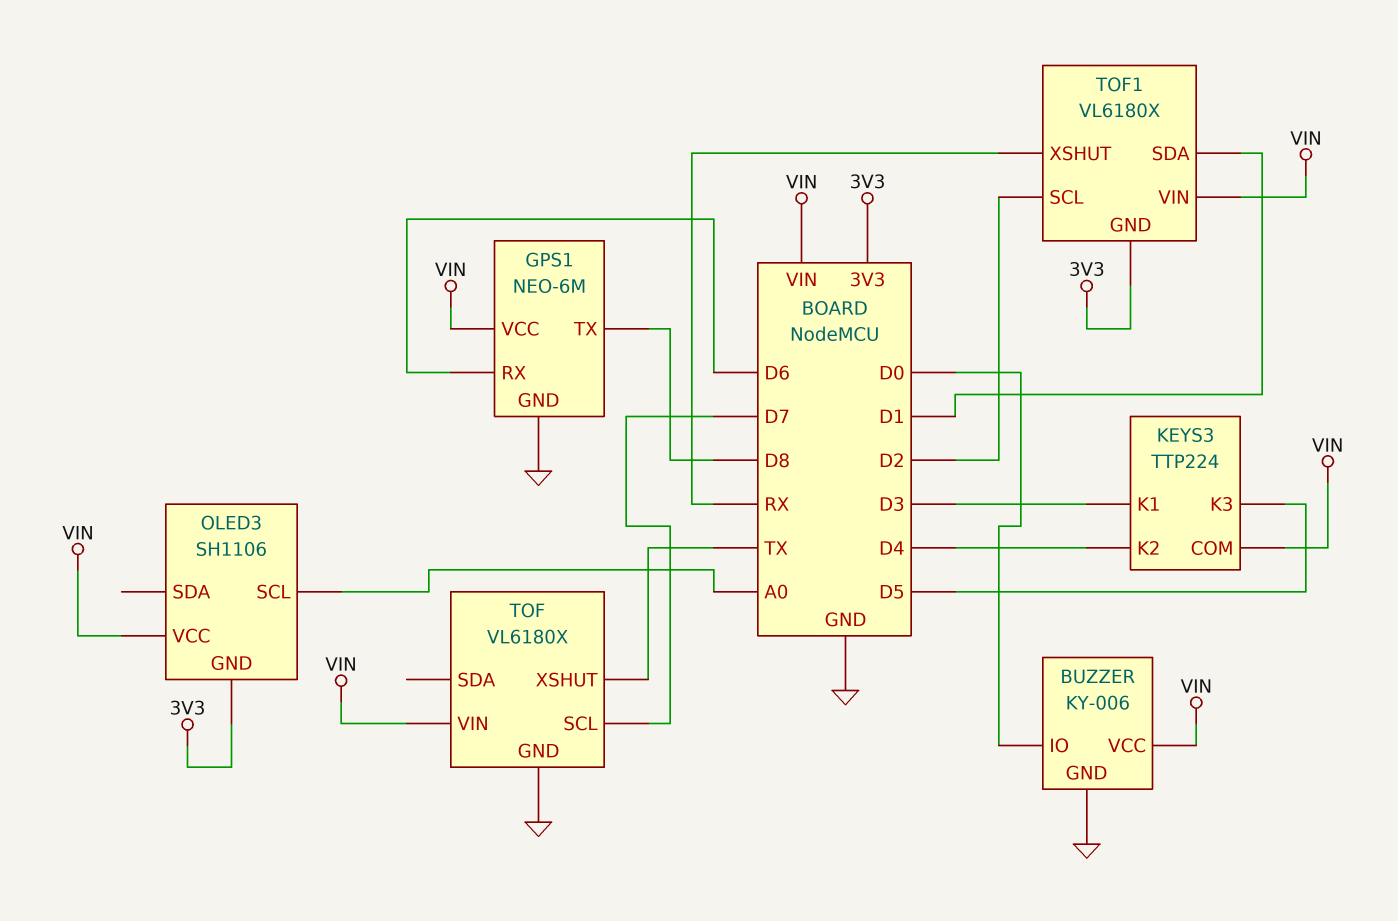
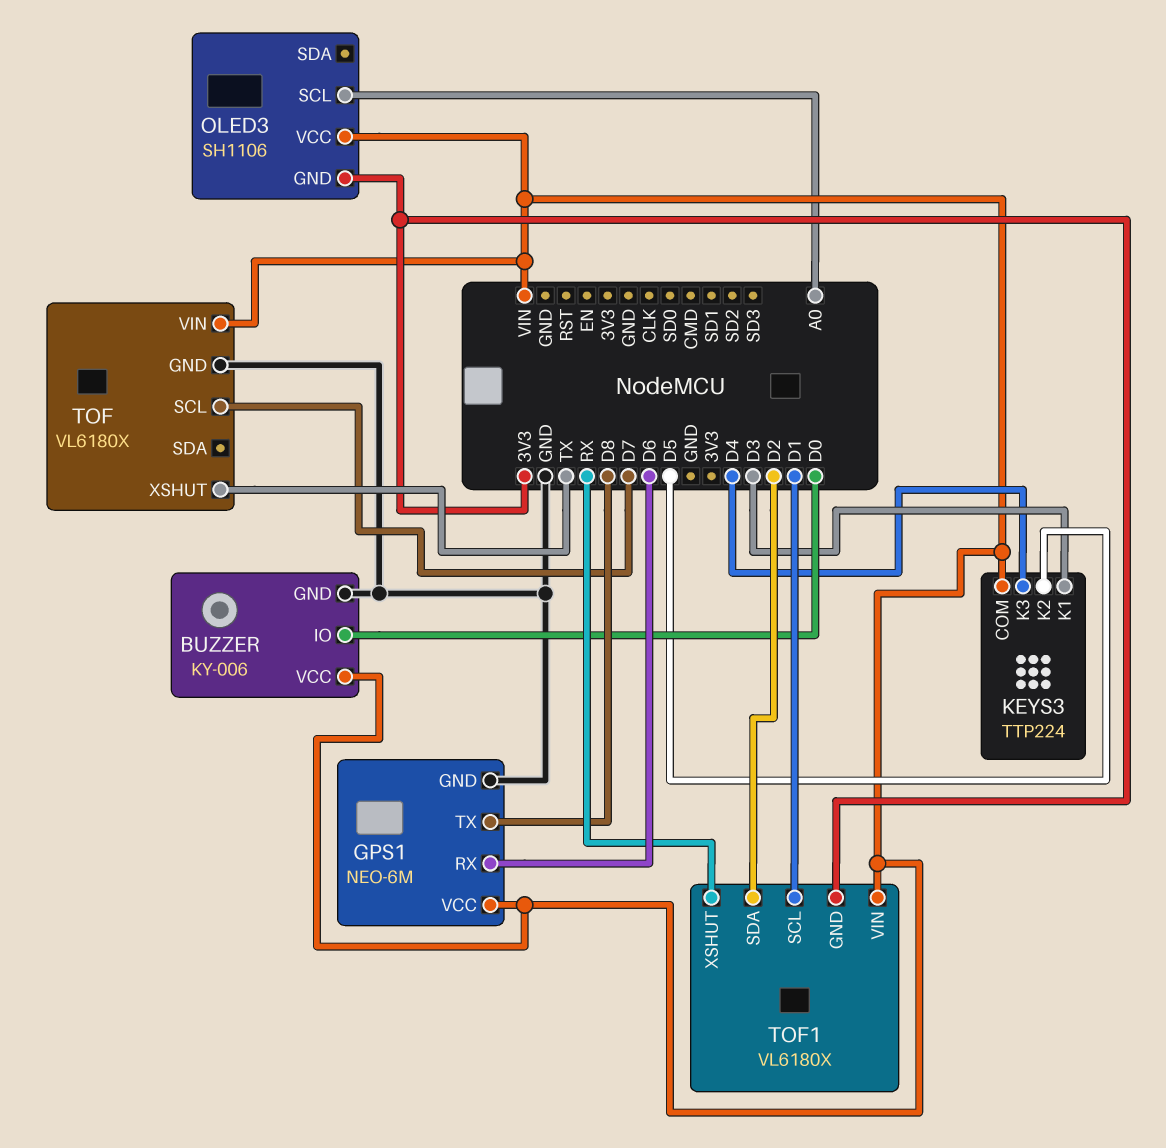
KEYS3 pin K2: D4 -> D5
KEYS3 pin K3: D5 -> D4
TOF1 pin SCL: D2 -> D1
TOF1 pin SDA: D1 -> D2

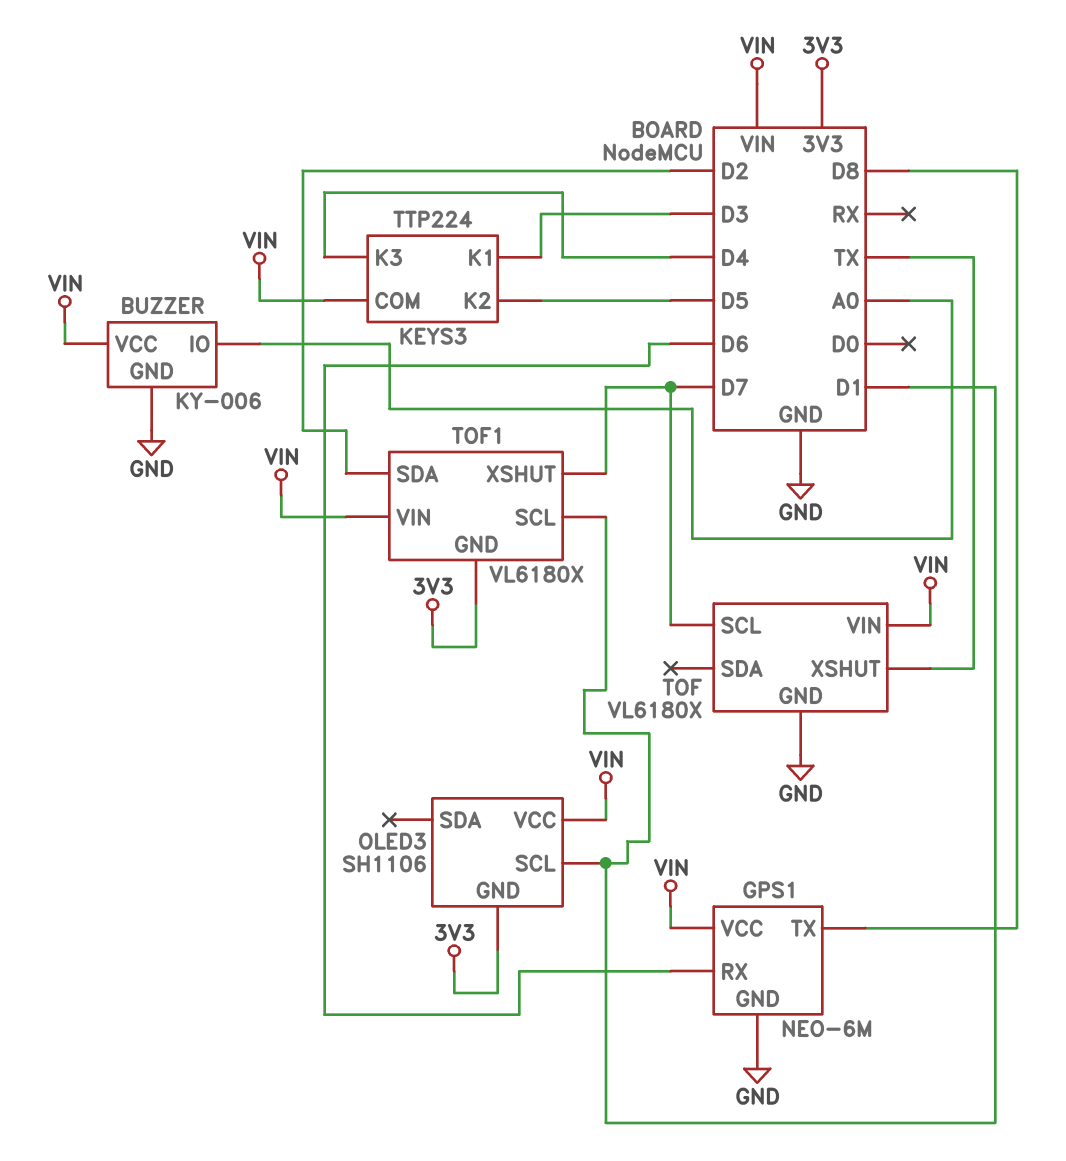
BUZZER pin IO: D0 -> A0
OLED3 pin SCL: A0 -> D1
TOF1 pin XSHUT: RX -> D7

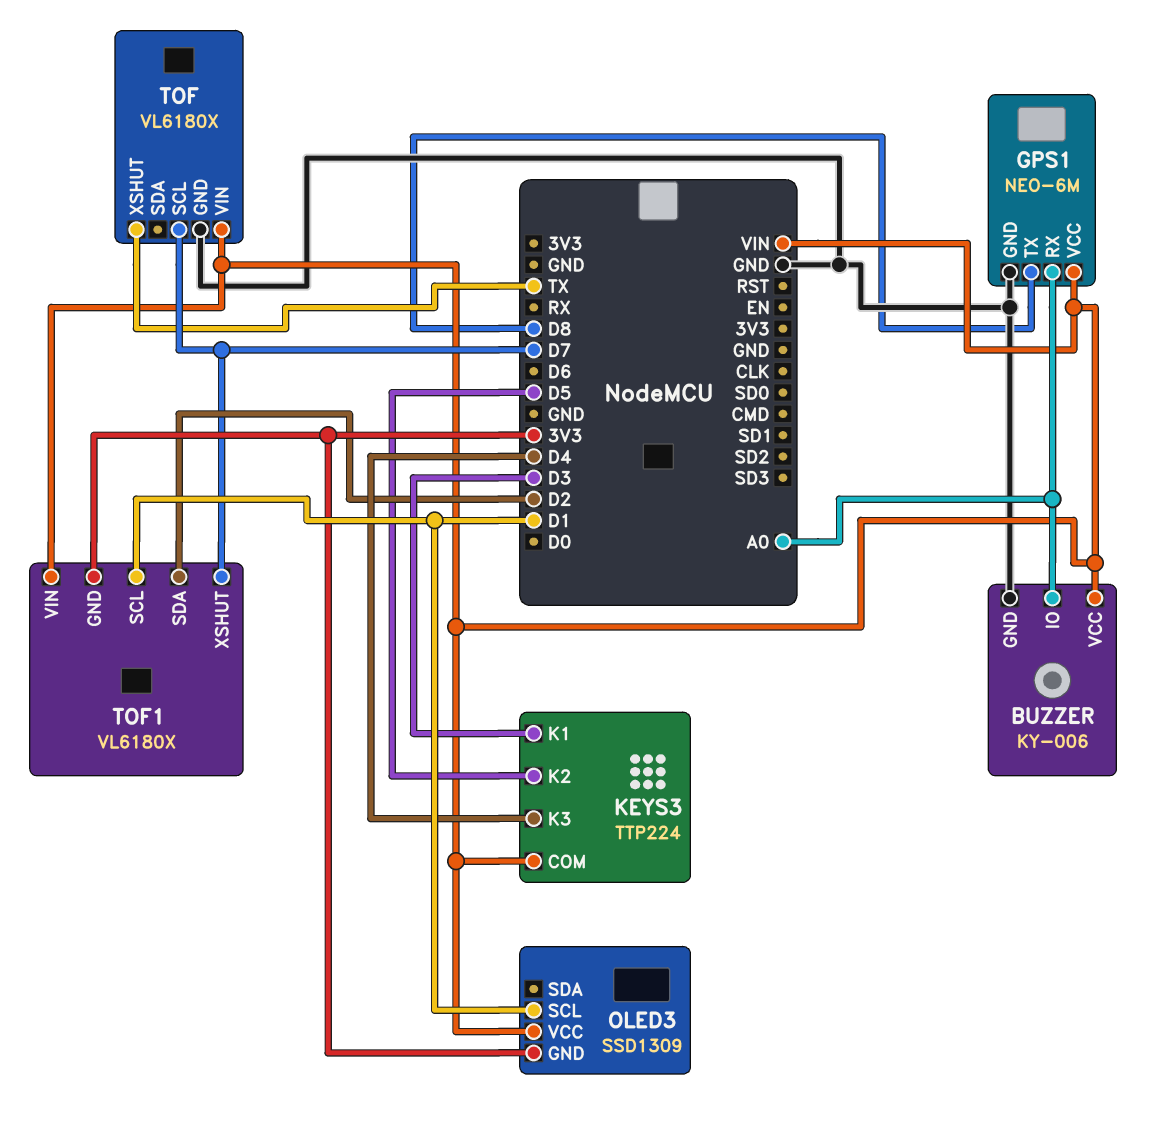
GPS1 pin RX: D6 -> A0
OLED3: SH1106 -> SSD1309

